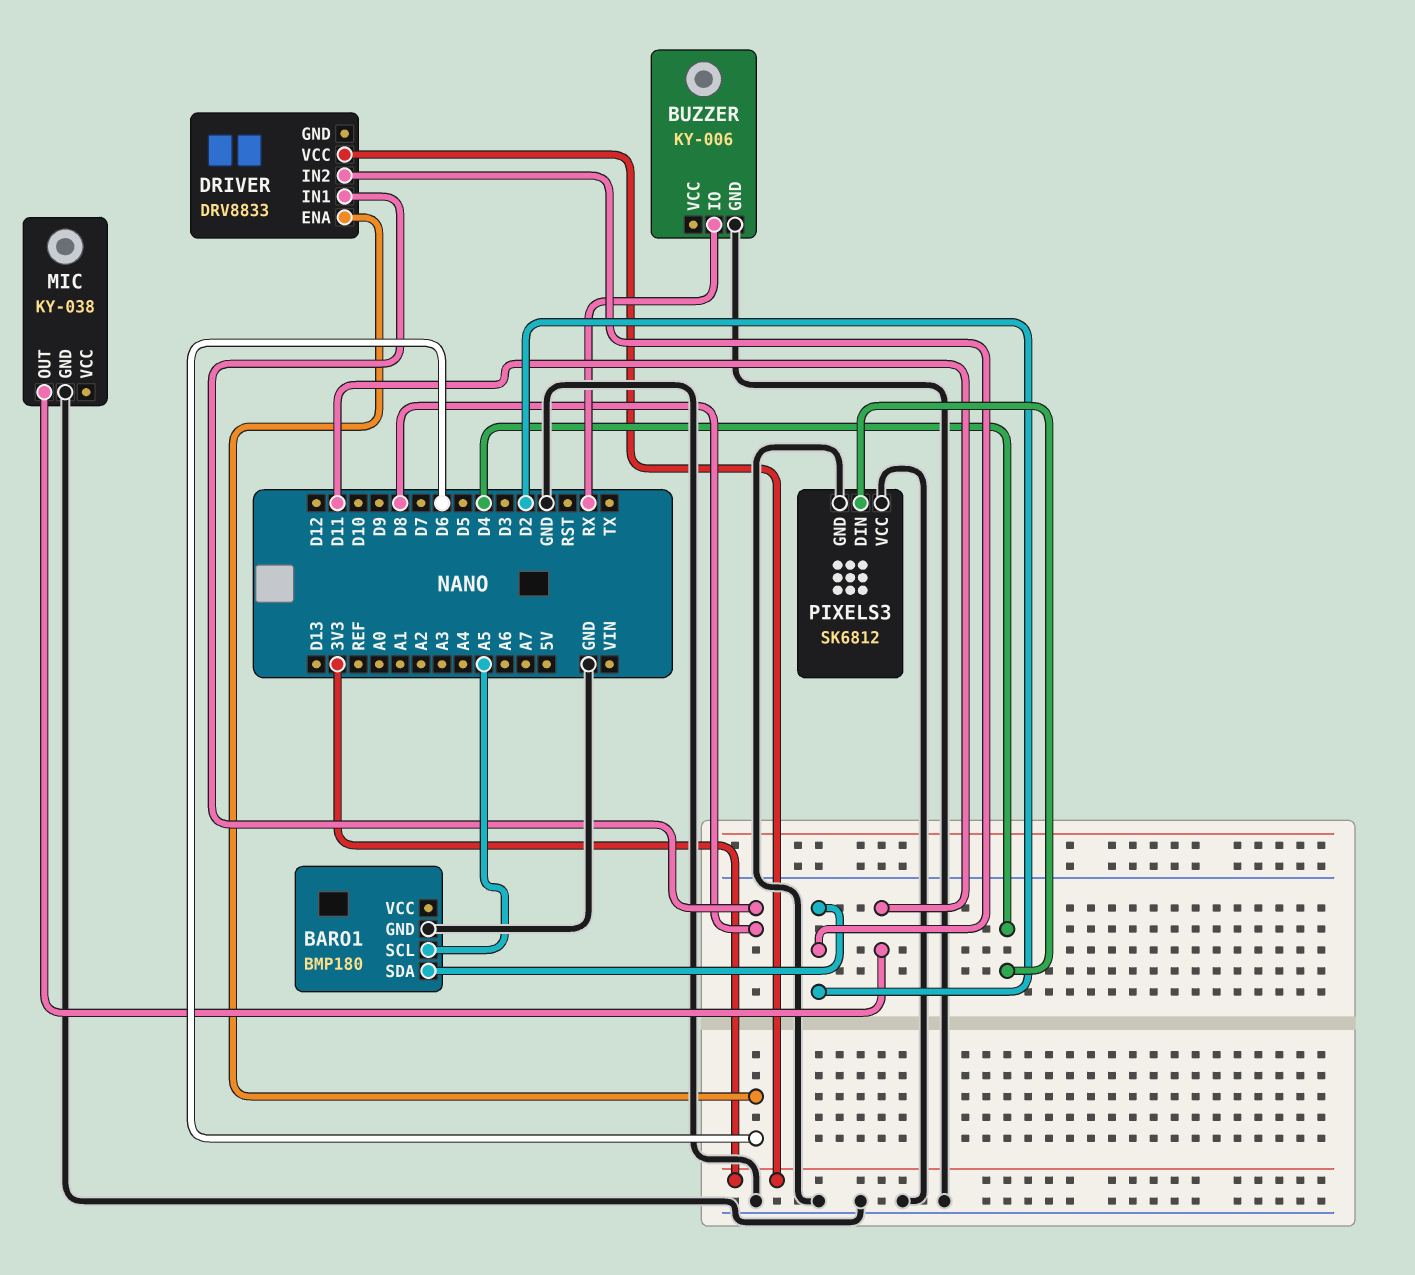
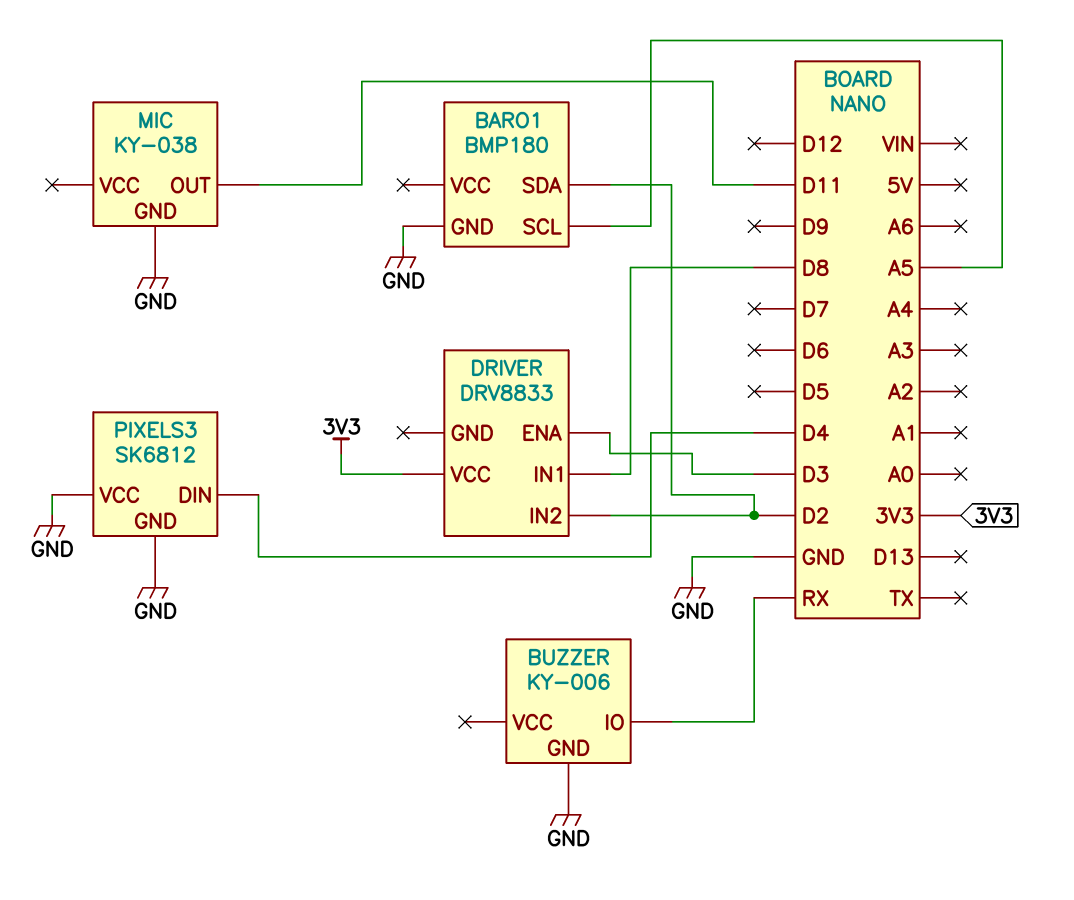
DRIVER pin ENA: D6 -> D3

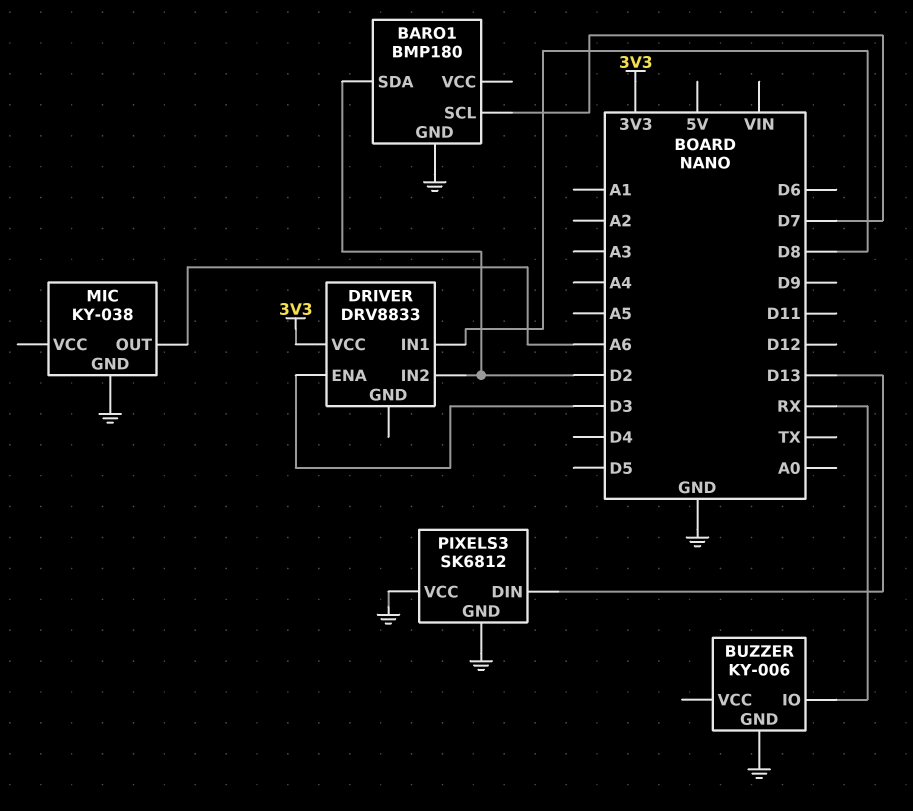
BARO1 pin SCL: A5 -> D7
MIC pin OUT: D11 -> A6
PIXELS3 pin DIN: D4 -> D13

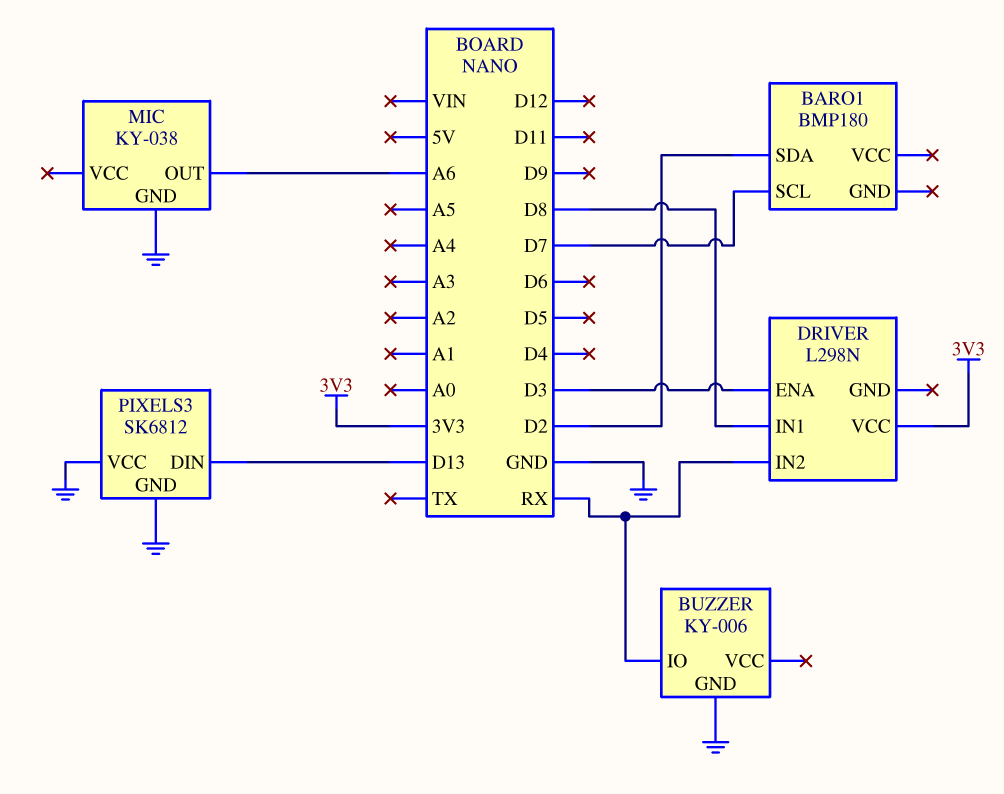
BARO1 pin GND: GND -> none
DRIVER: DRV8833 -> L298N
DRIVER pin IN2: D2 -> RX

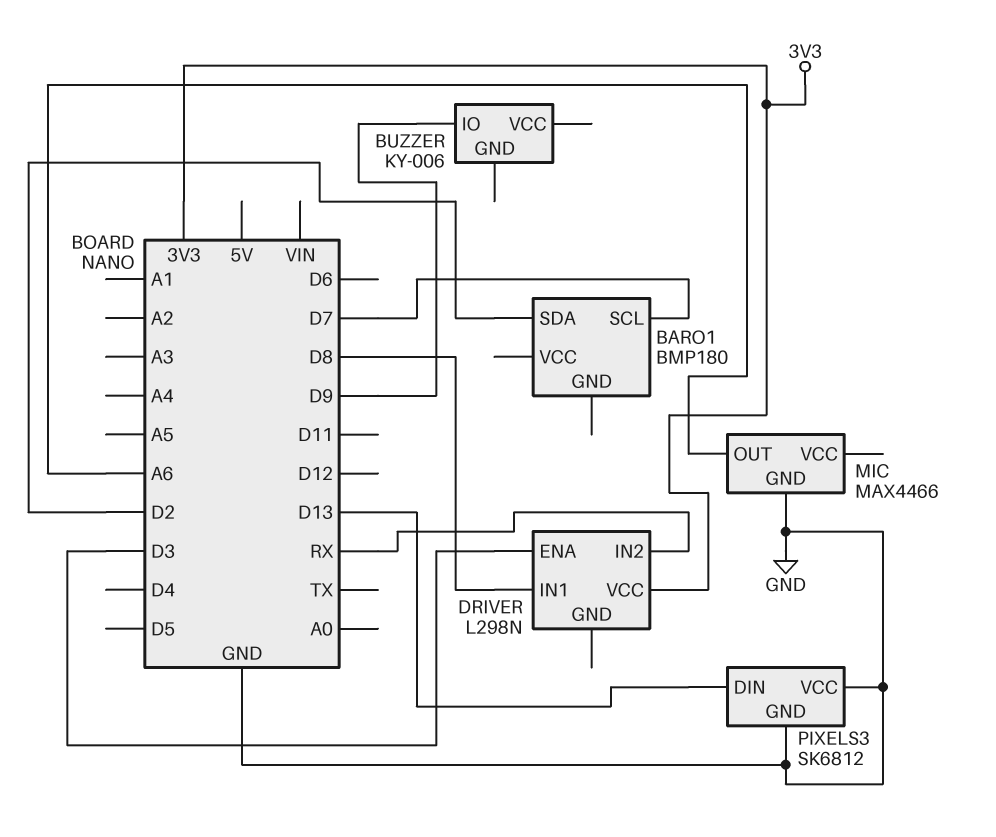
BUZZER pin GND: GND -> none
BUZZER pin IO: RX -> D9
MIC: KY-038 -> MAX4466

